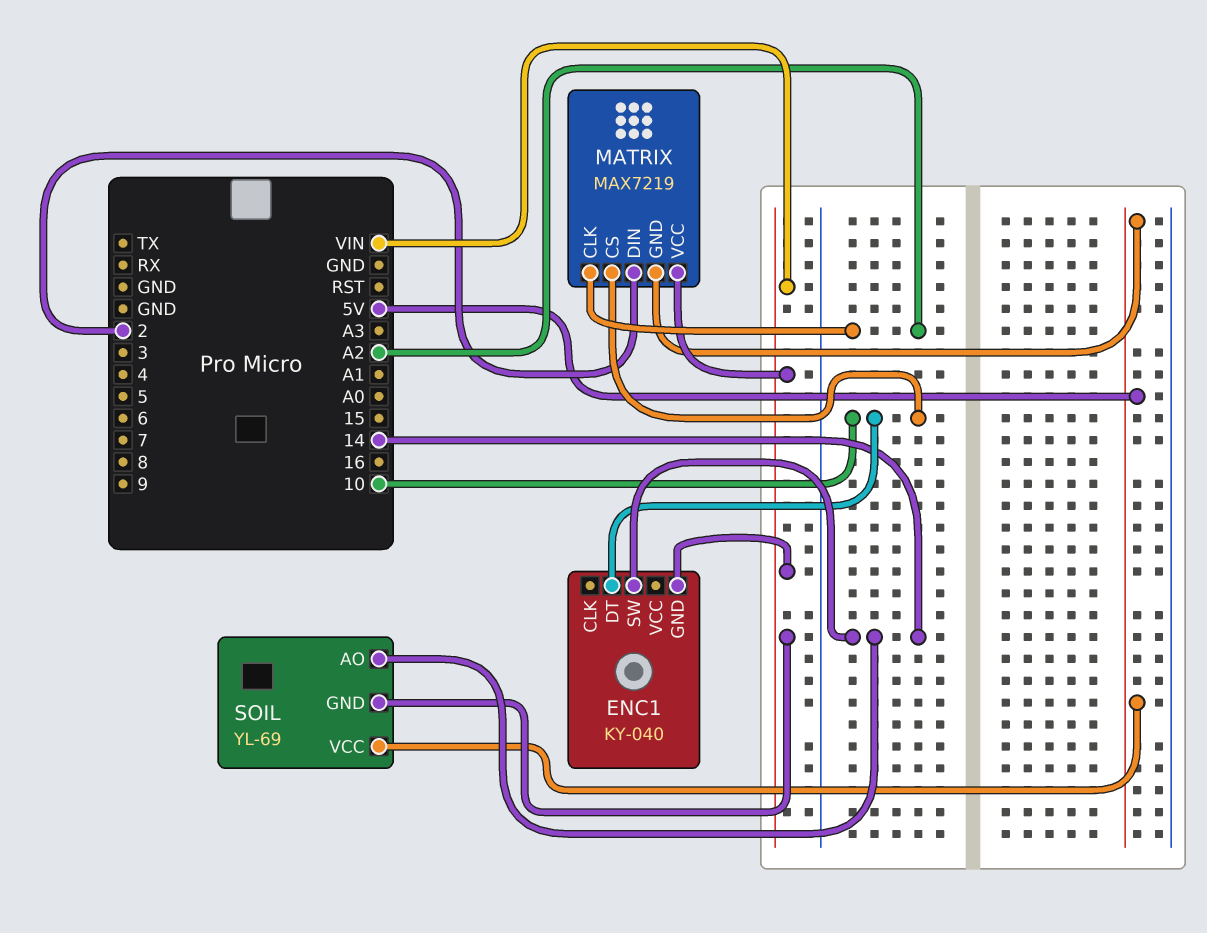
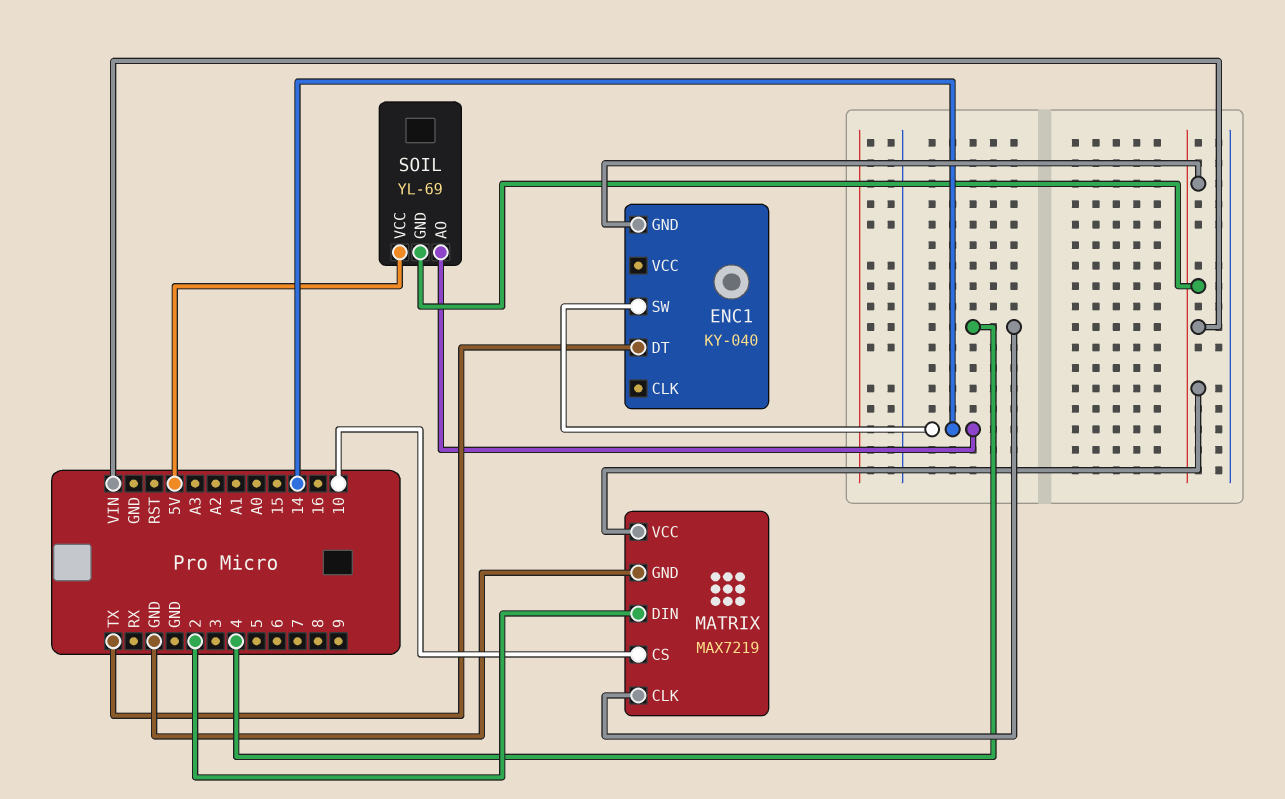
ENC1 pin DT: 10 -> TX
MATRIX pin CLK: A2 -> 4
MATRIX pin GND: 5V -> GND

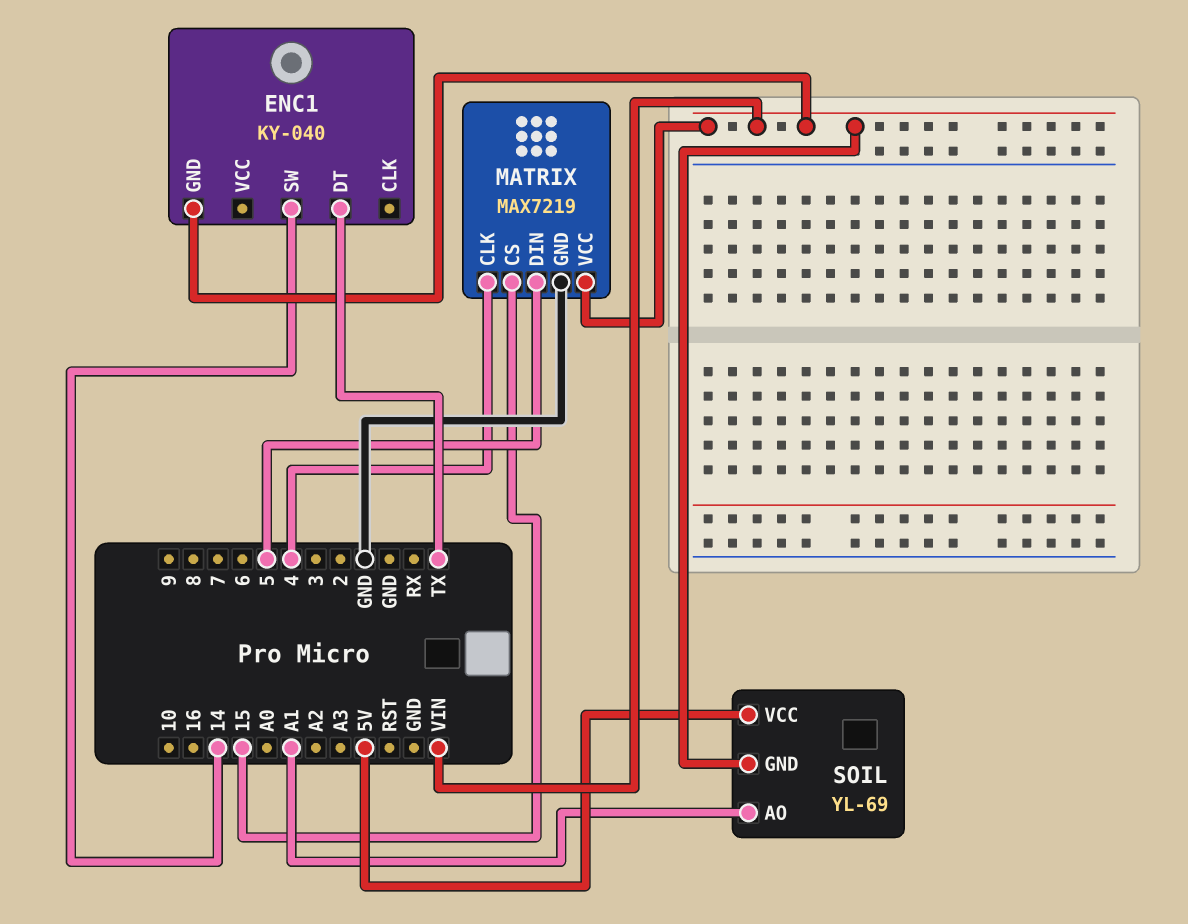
MATRIX pin CS: 10 -> 15
MATRIX pin DIN: 2 -> 5
SOIL pin AO: 14 -> A1

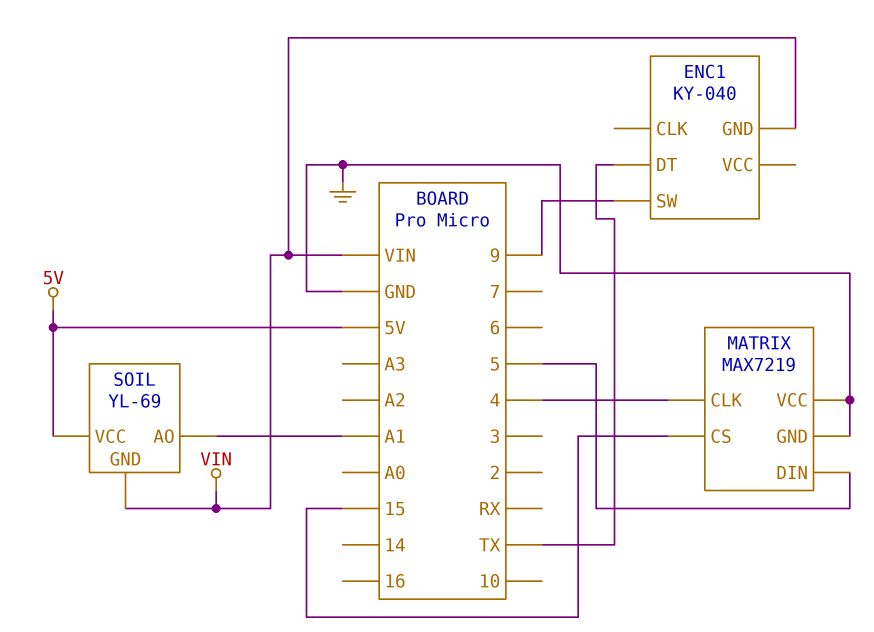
ENC1 pin SW: 14 -> 9
MATRIX pin VCC: VIN -> GND

